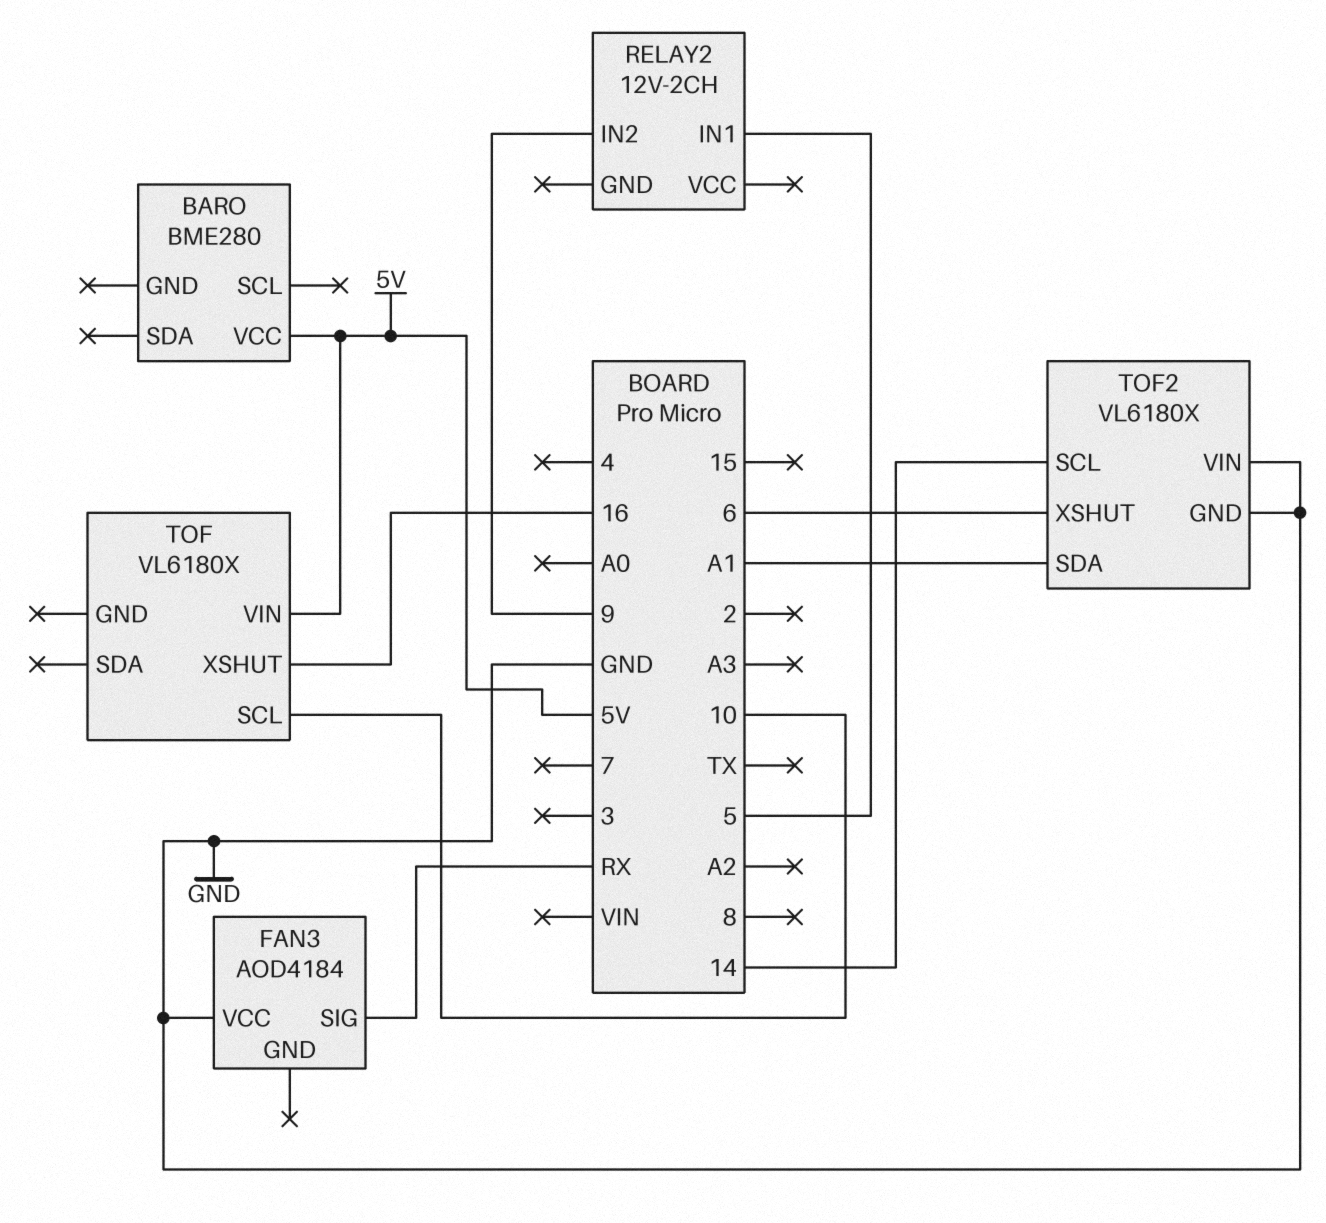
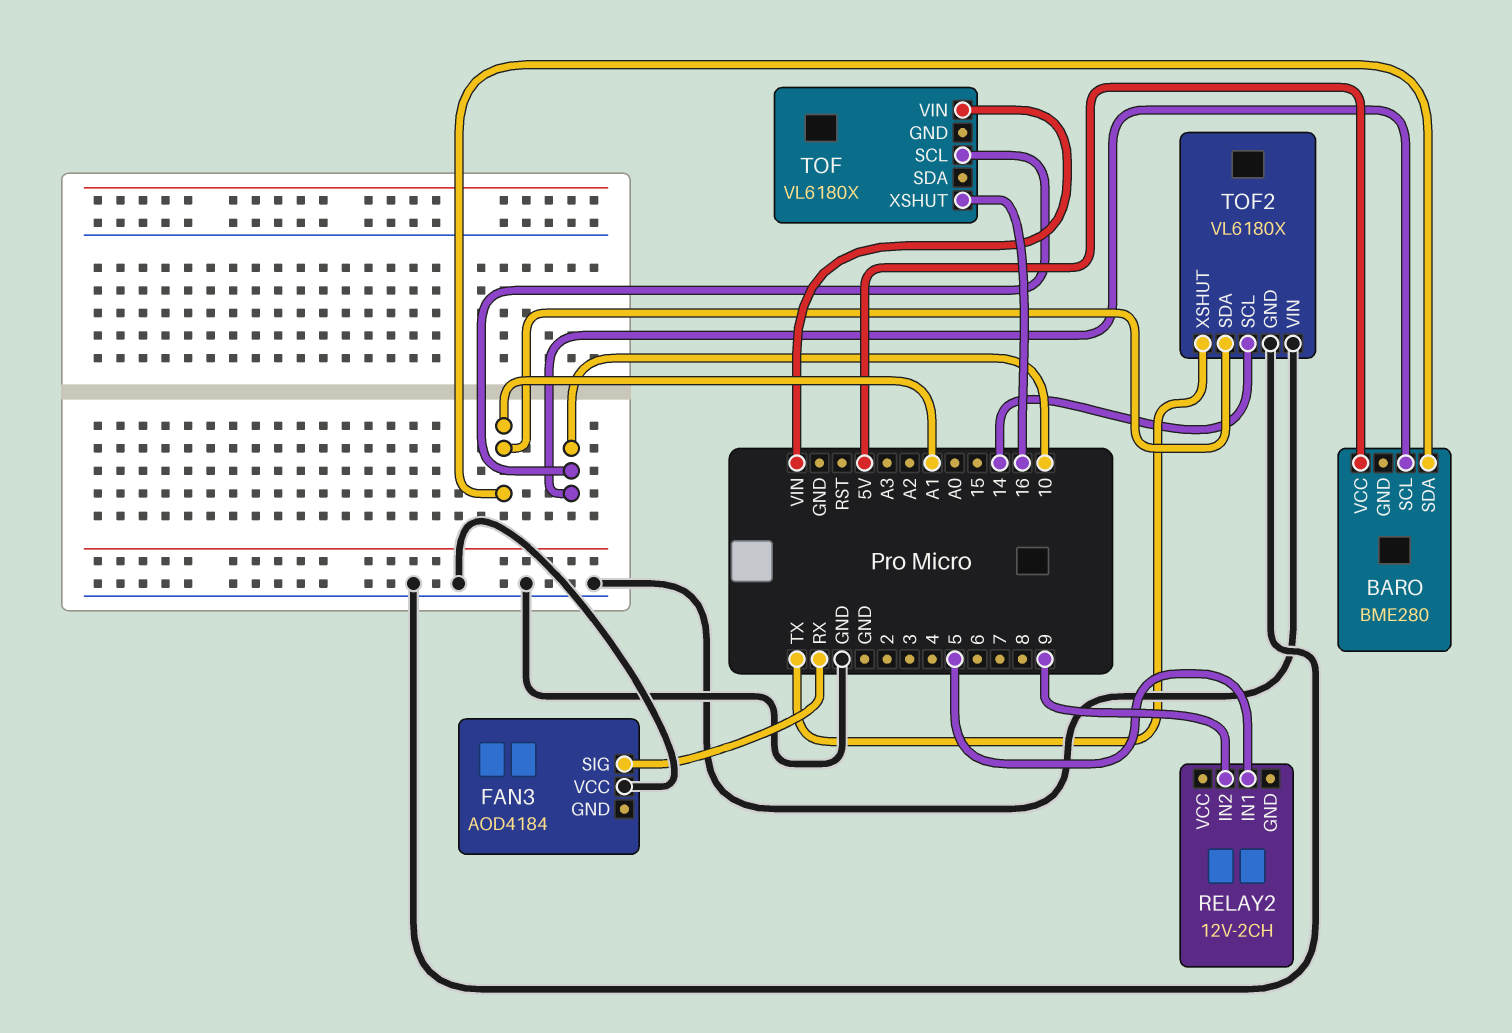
BARO pin SCL: none -> 10
BARO pin SDA: none -> A1
TOF pin VIN: 5V -> VIN
TOF2 pin XSHUT: 6 -> TX

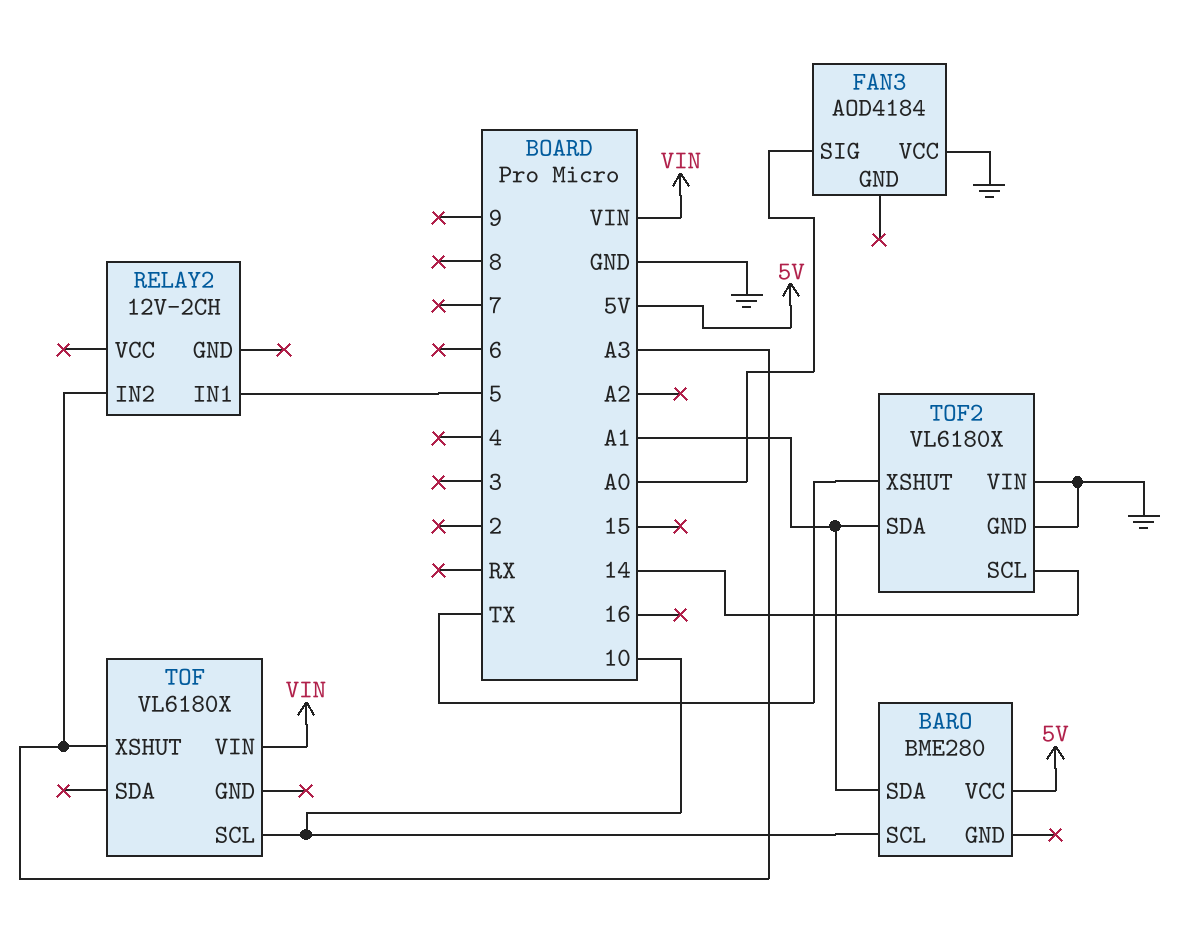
FAN3 pin SIG: RX -> A0
RELAY2 pin IN2: 9 -> A3
TOF pin XSHUT: 16 -> A3

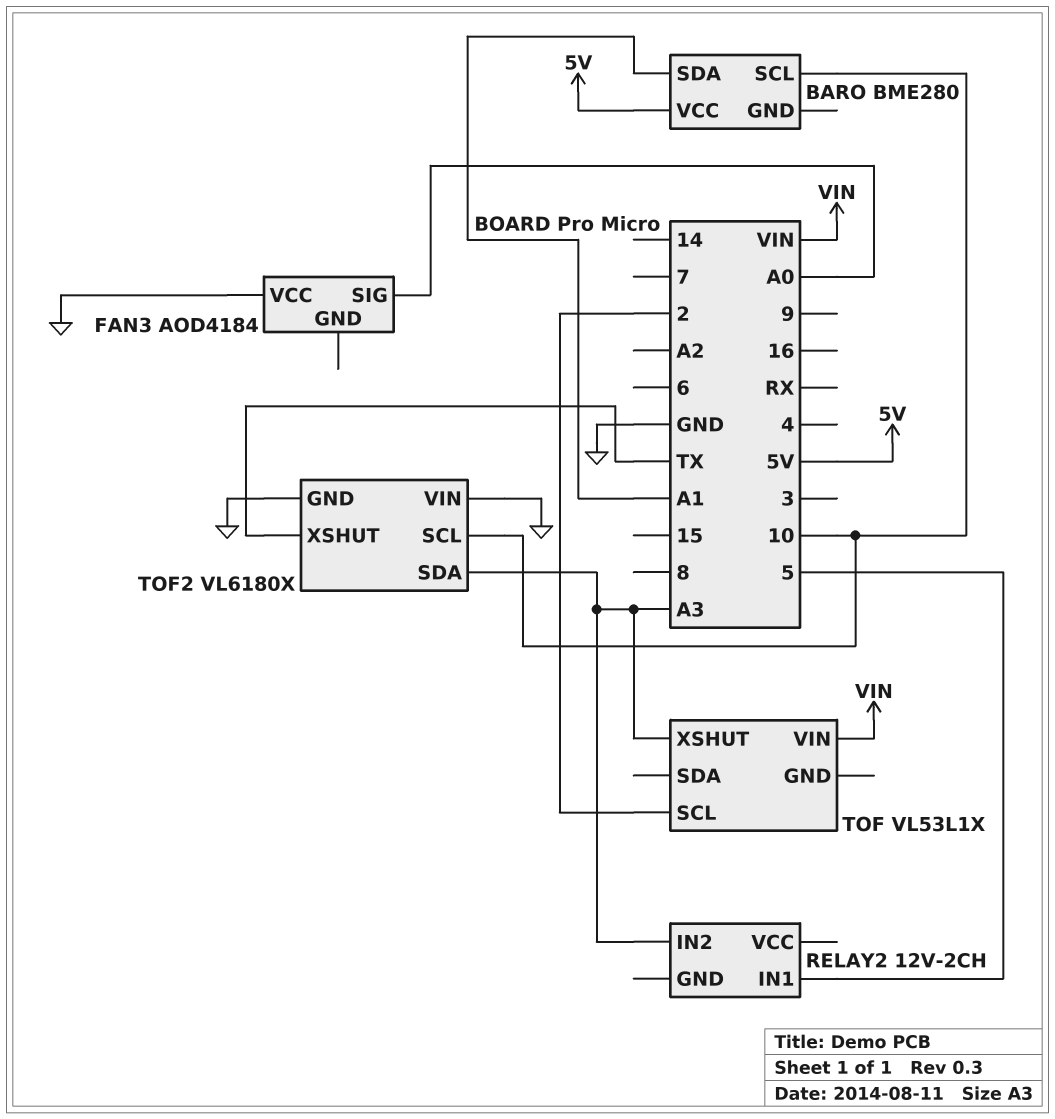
TOF: VL6180X -> VL53L1X
TOF pin SCL: 10 -> 2
TOF2 pin SCL: 14 -> 10
TOF2 pin SDA: A1 -> A3

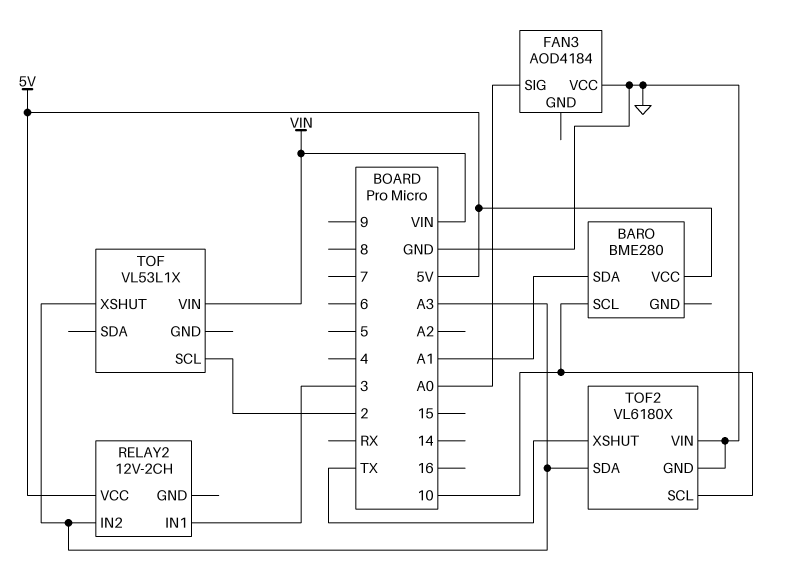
RELAY2 pin IN1: 5 -> 3
RELAY2 pin VCC: none -> 5V

